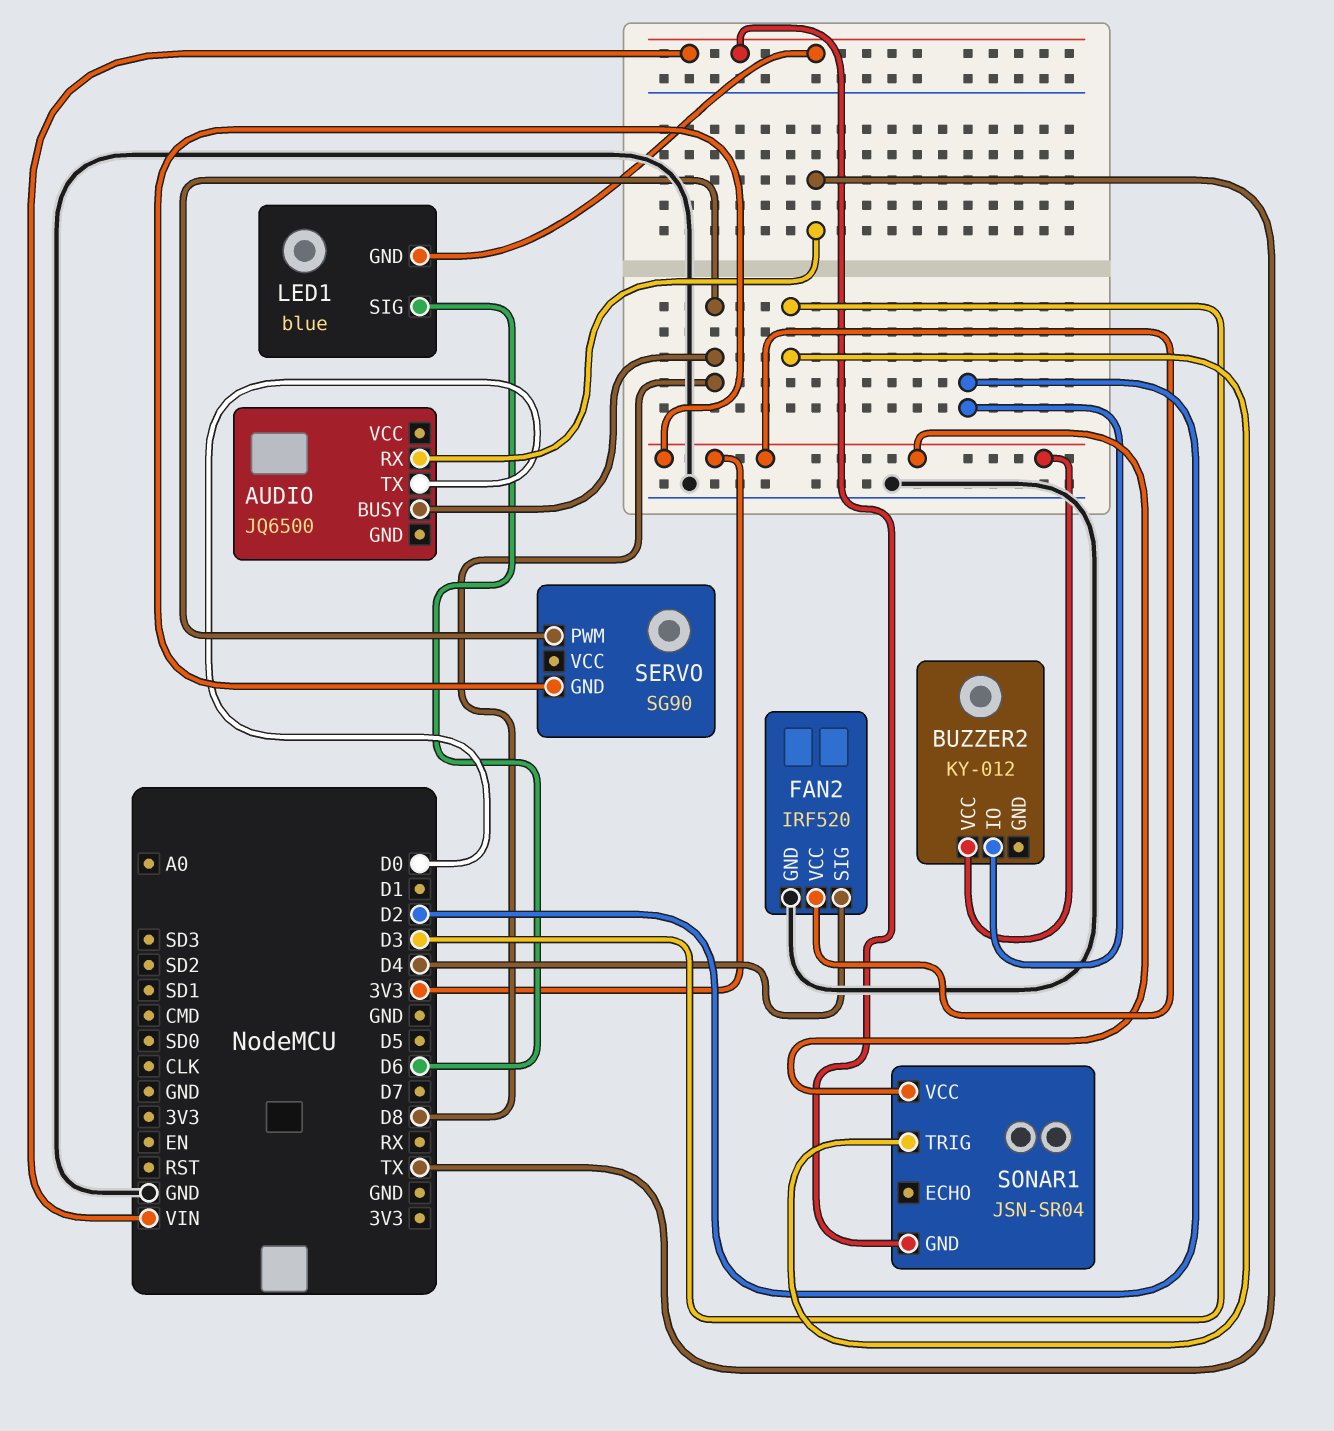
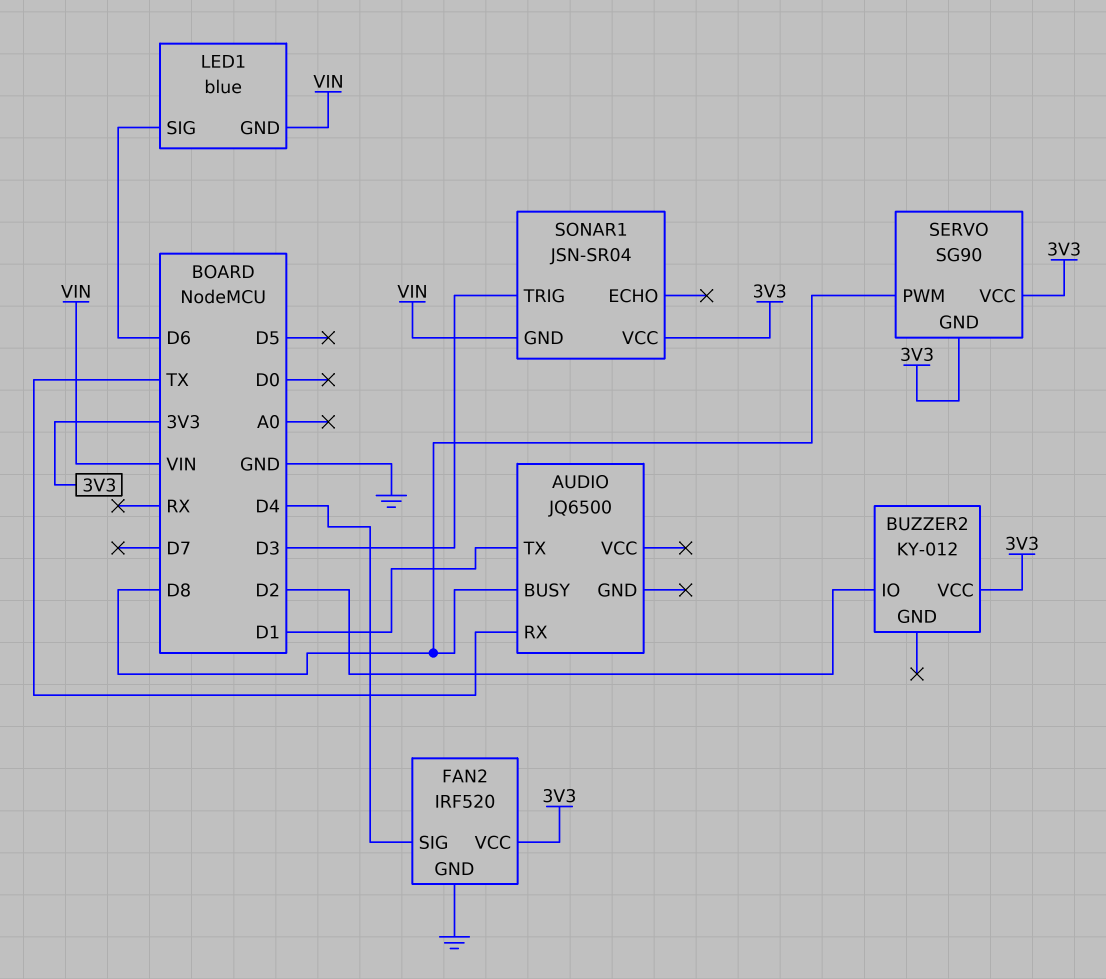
AUDIO pin TX: D0 -> D1
SERVO pin VCC: none -> 3V3

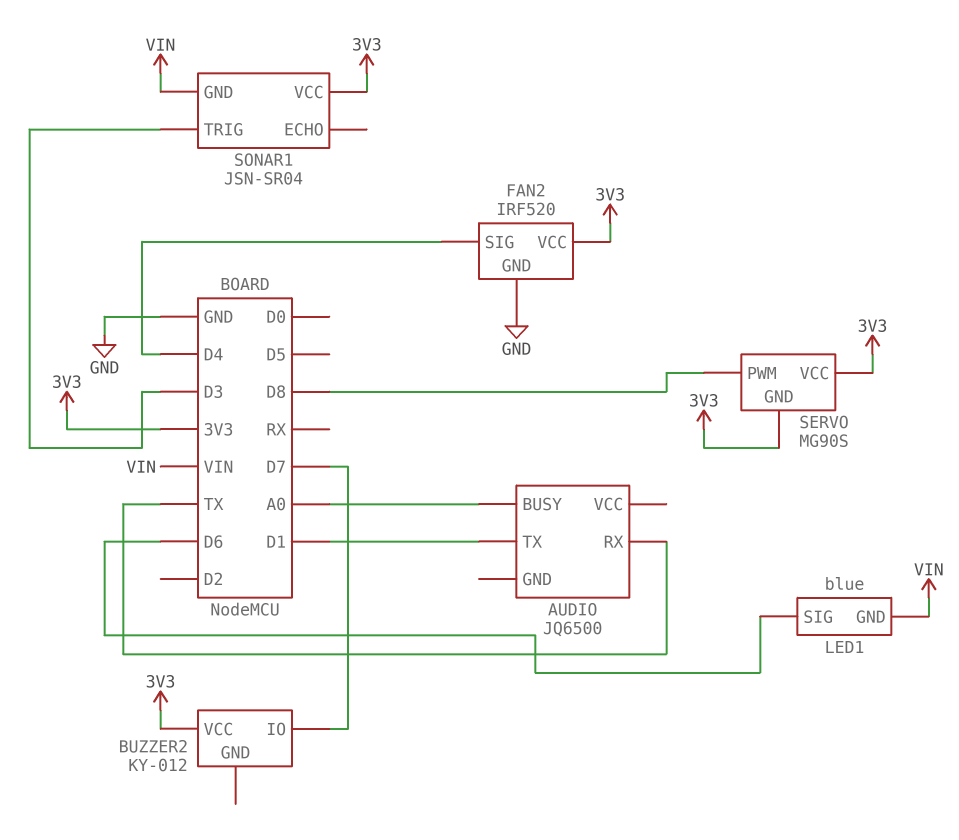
AUDIO pin BUSY: D8 -> A0
BUZZER2 pin IO: D2 -> D7
SERVO: SG90 -> MG90S

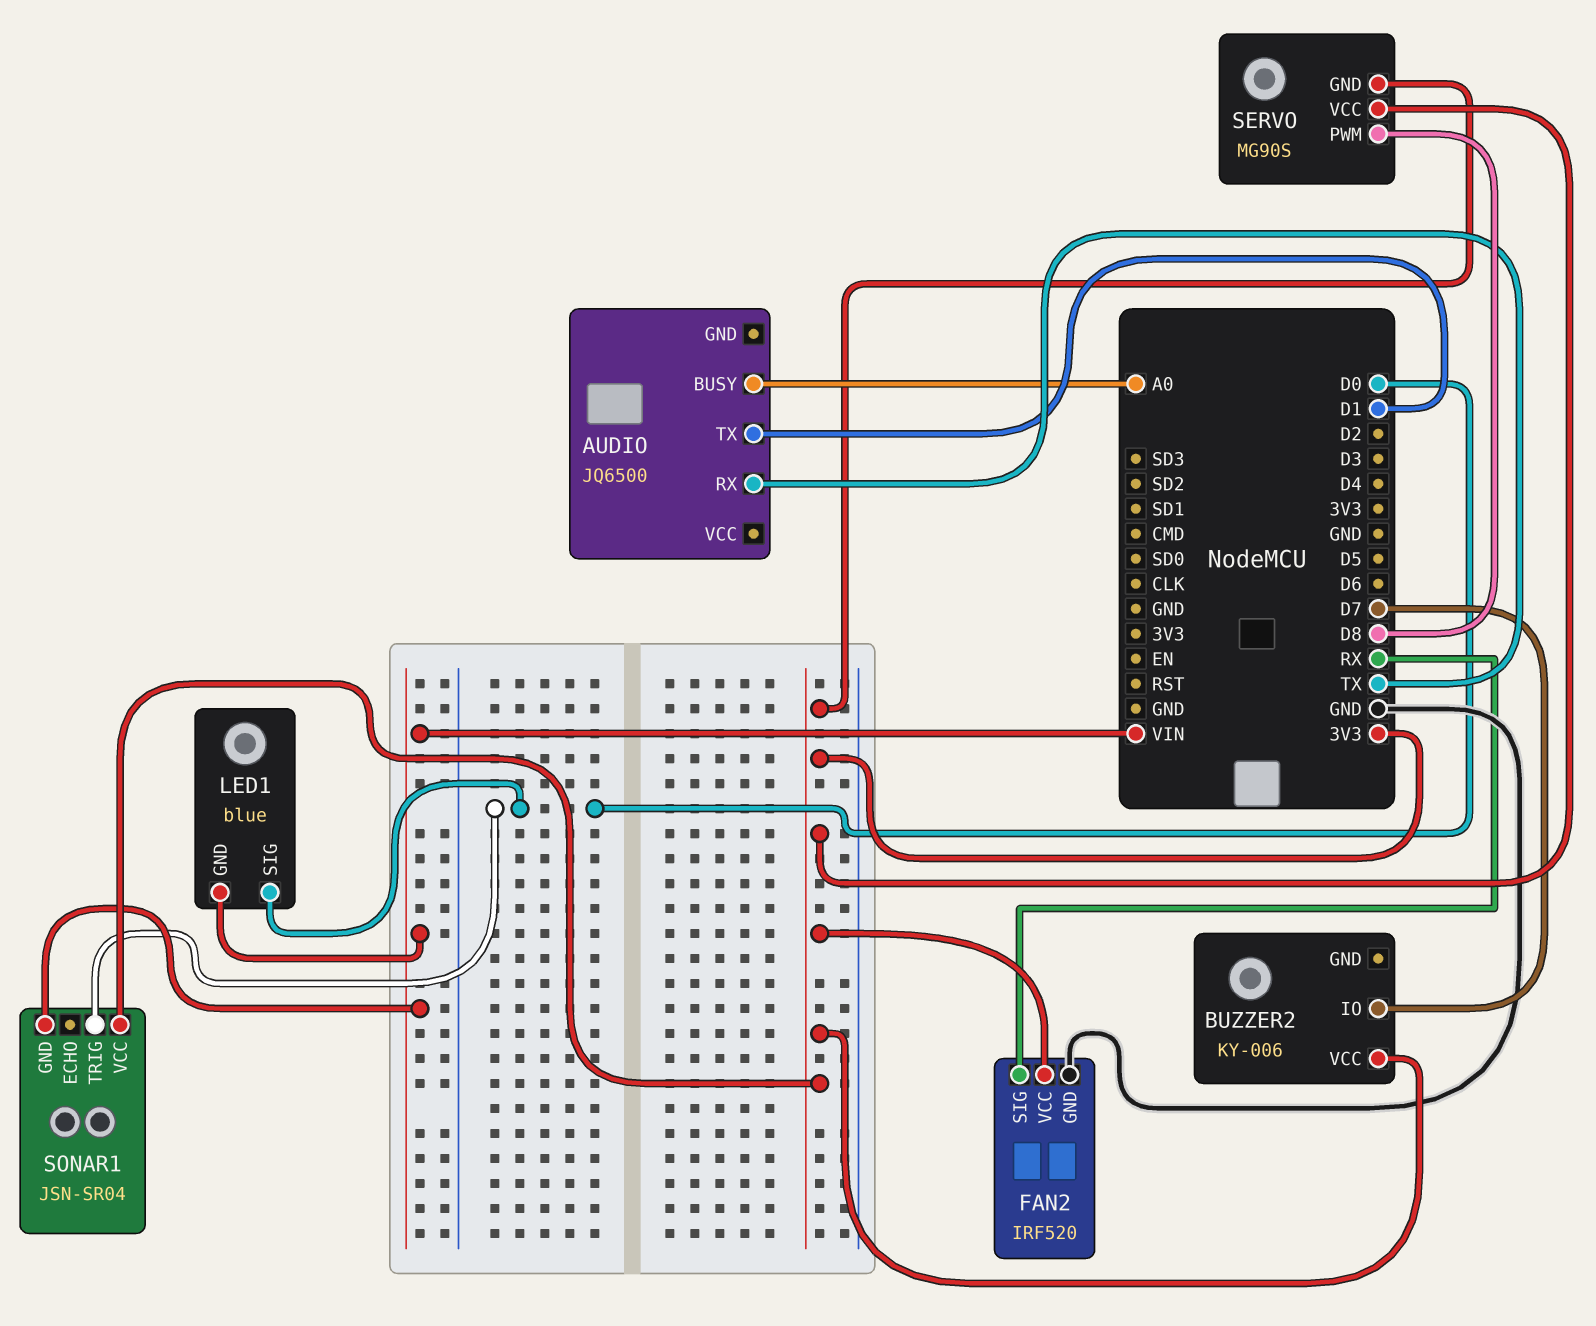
BUZZER2: KY-012 -> KY-006
FAN2 pin SIG: D4 -> RX
LED1 pin SIG: D6 -> D0
SONAR1 pin TRIG: D3 -> D0

